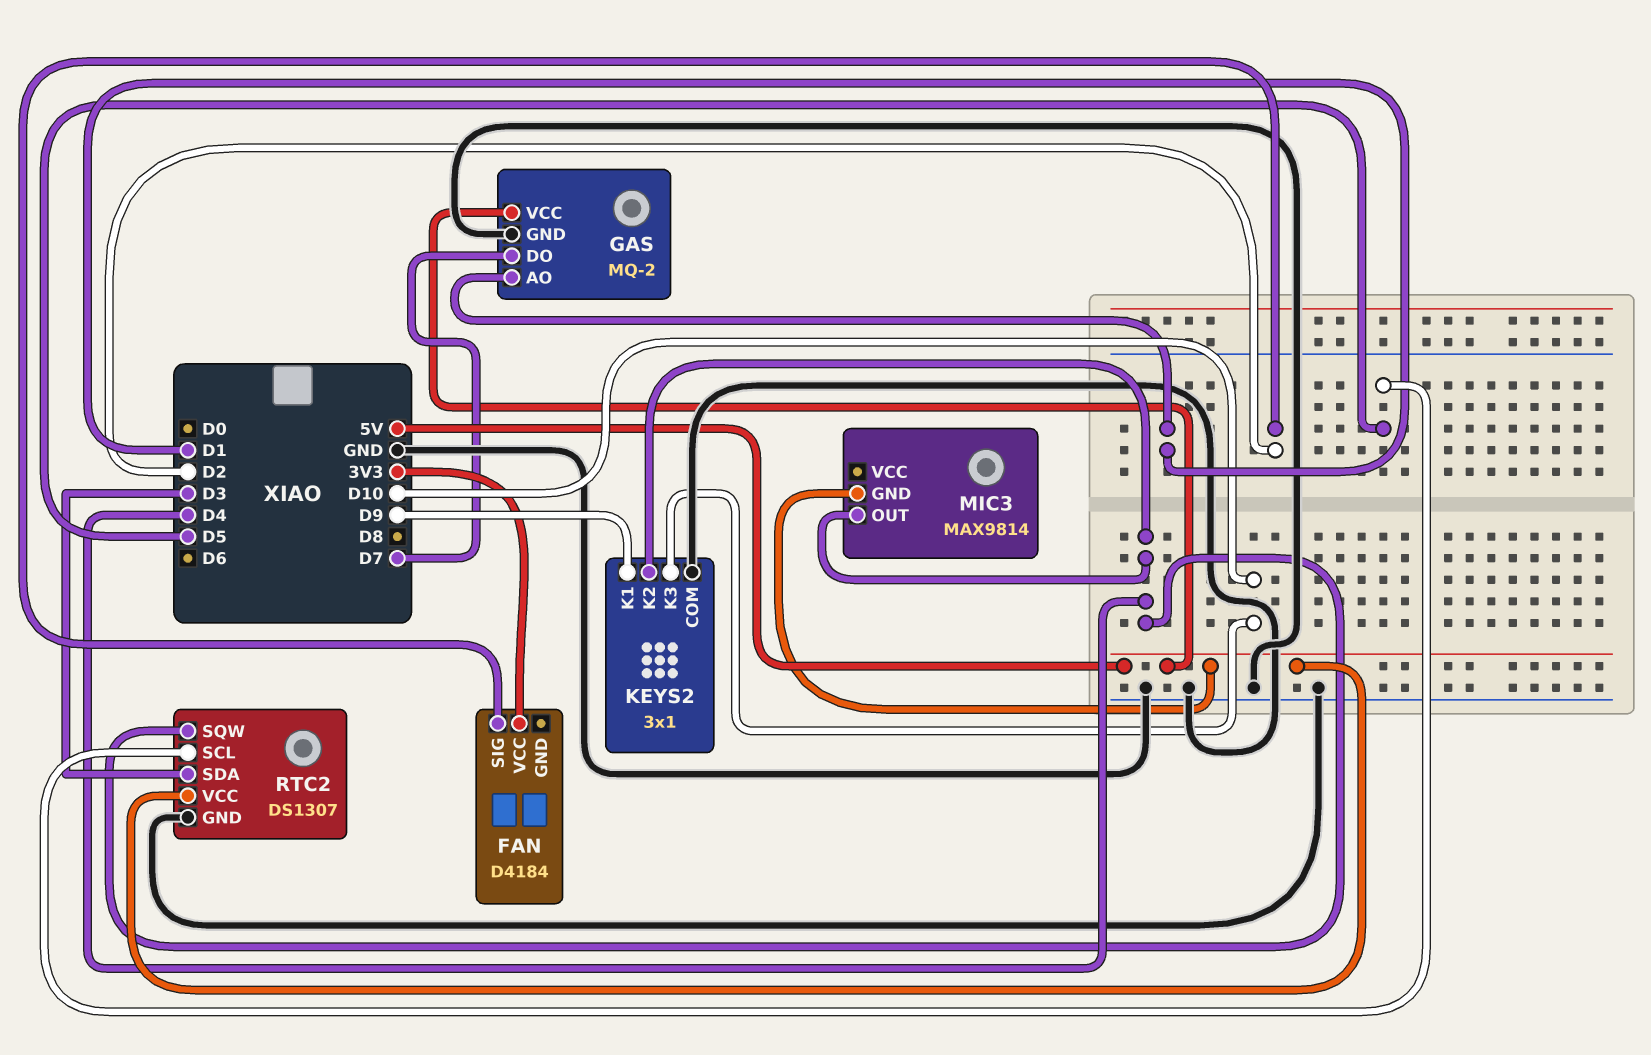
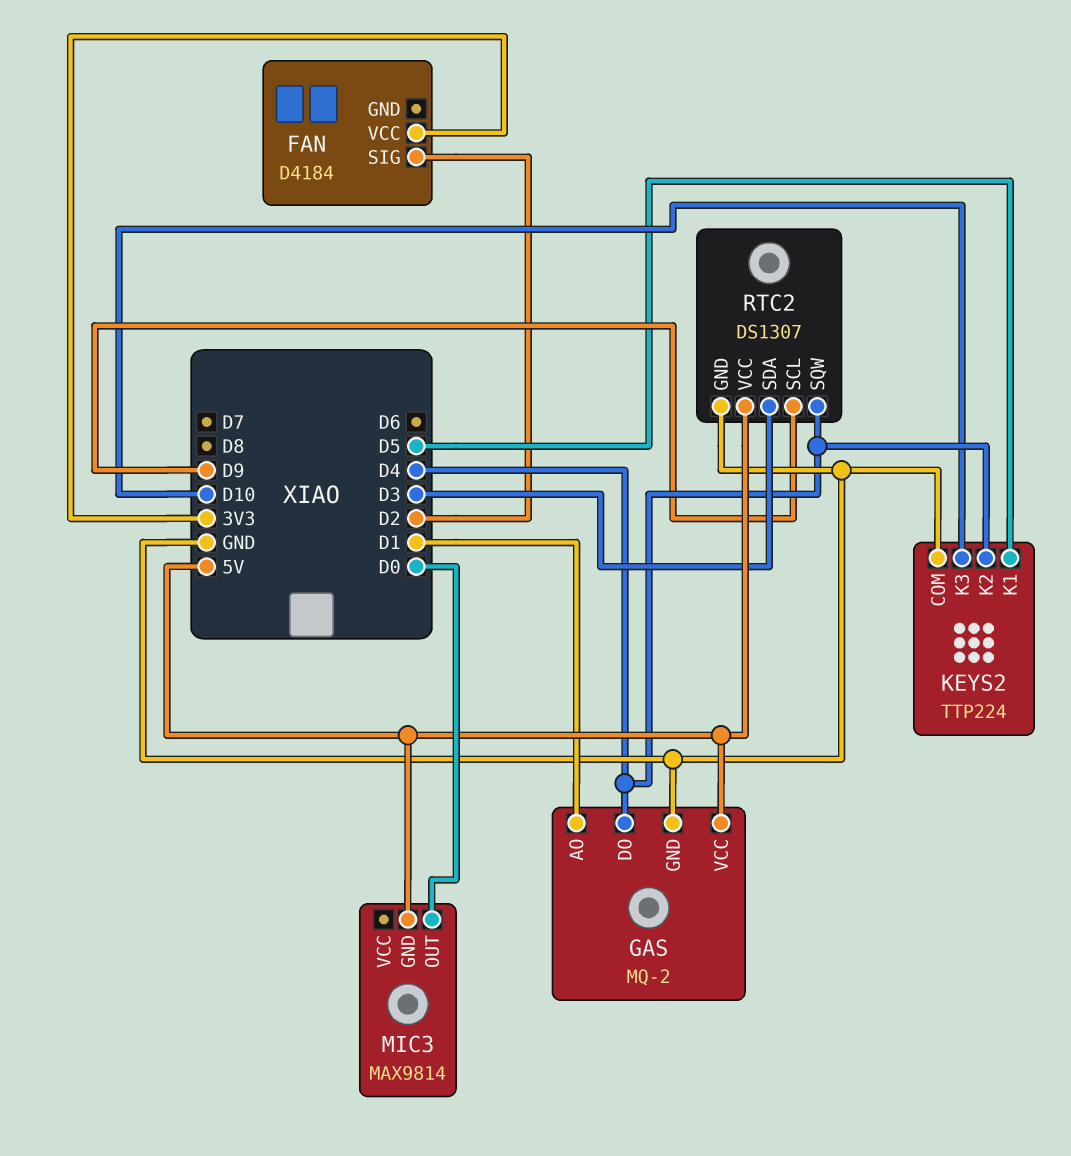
GAS pin DO: D7 -> D4
KEYS2: 3x1 -> TTP224
KEYS2 pin K1: D9 -> D5
MIC3 pin OUT: D4 -> D0
RTC2 pin SCL: D5 -> D9

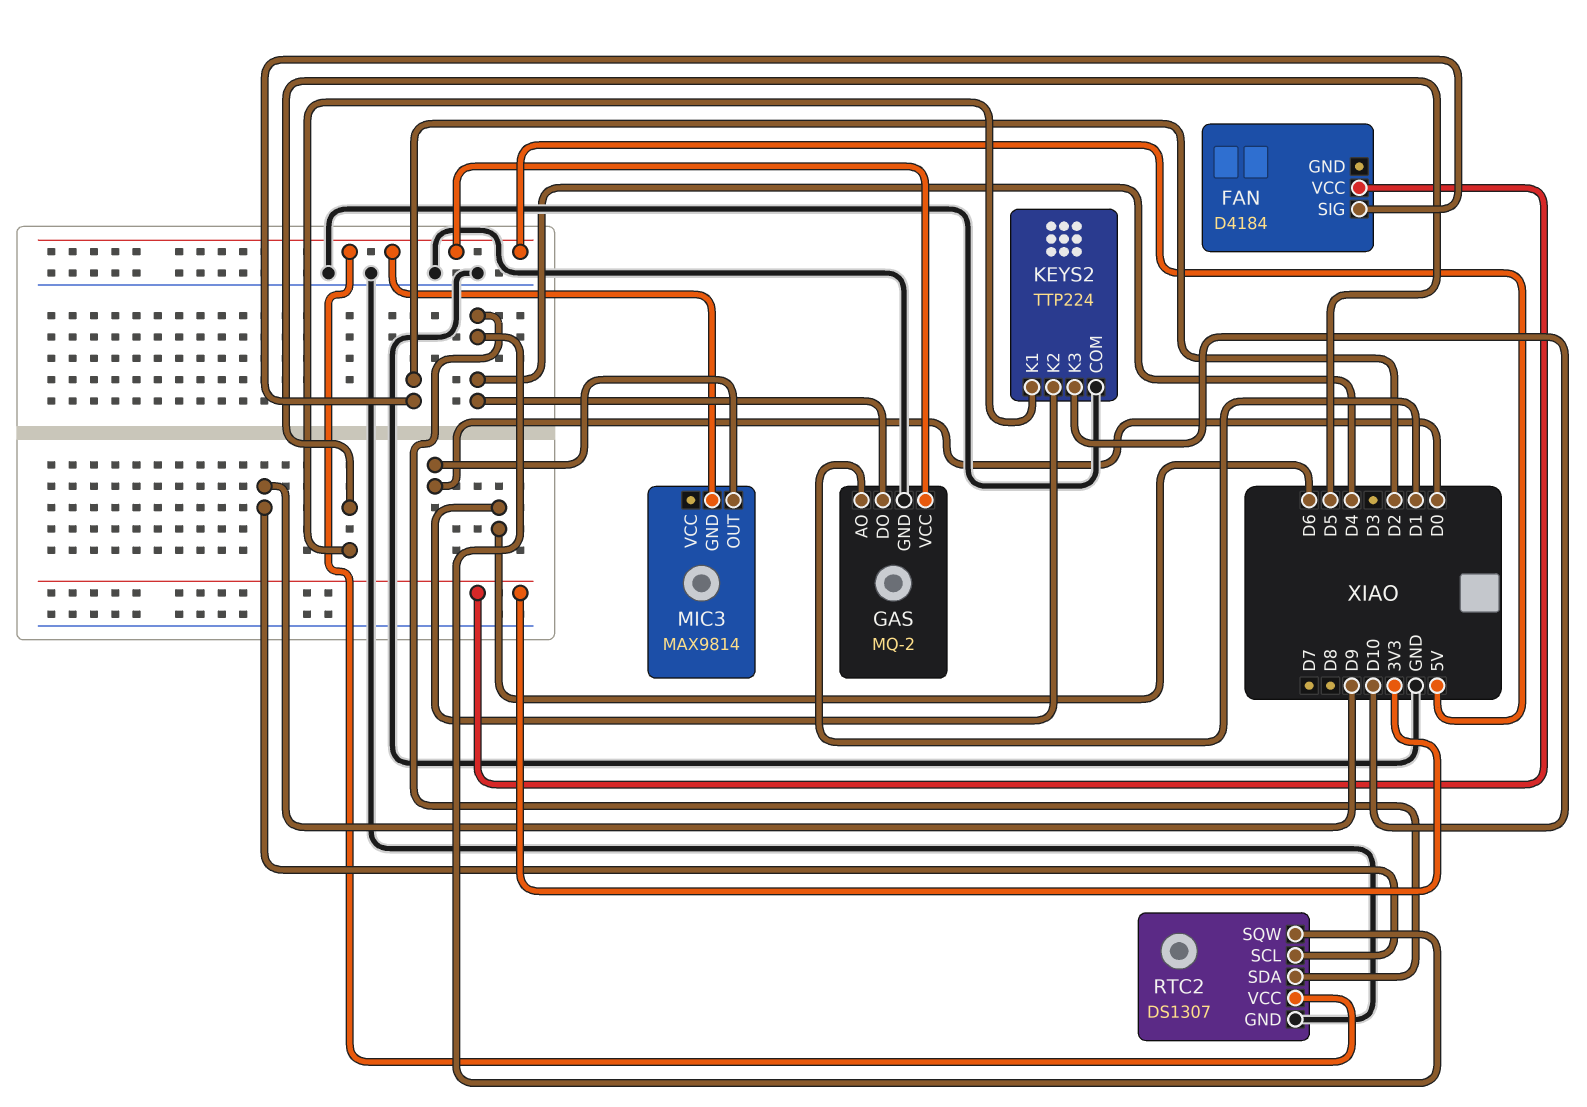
KEYS2 pin K2: D4 -> D6
RTC2 pin SDA: D3 -> D4

